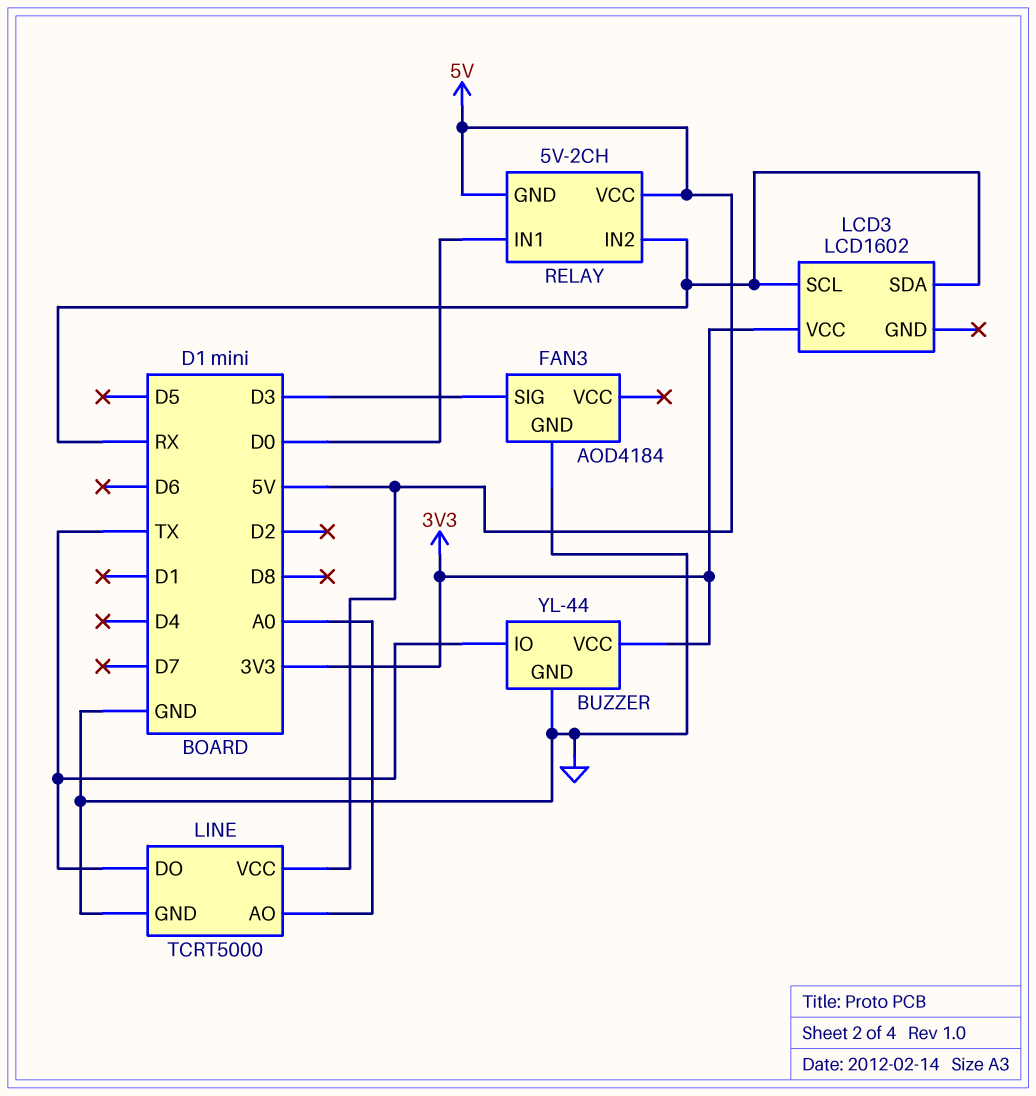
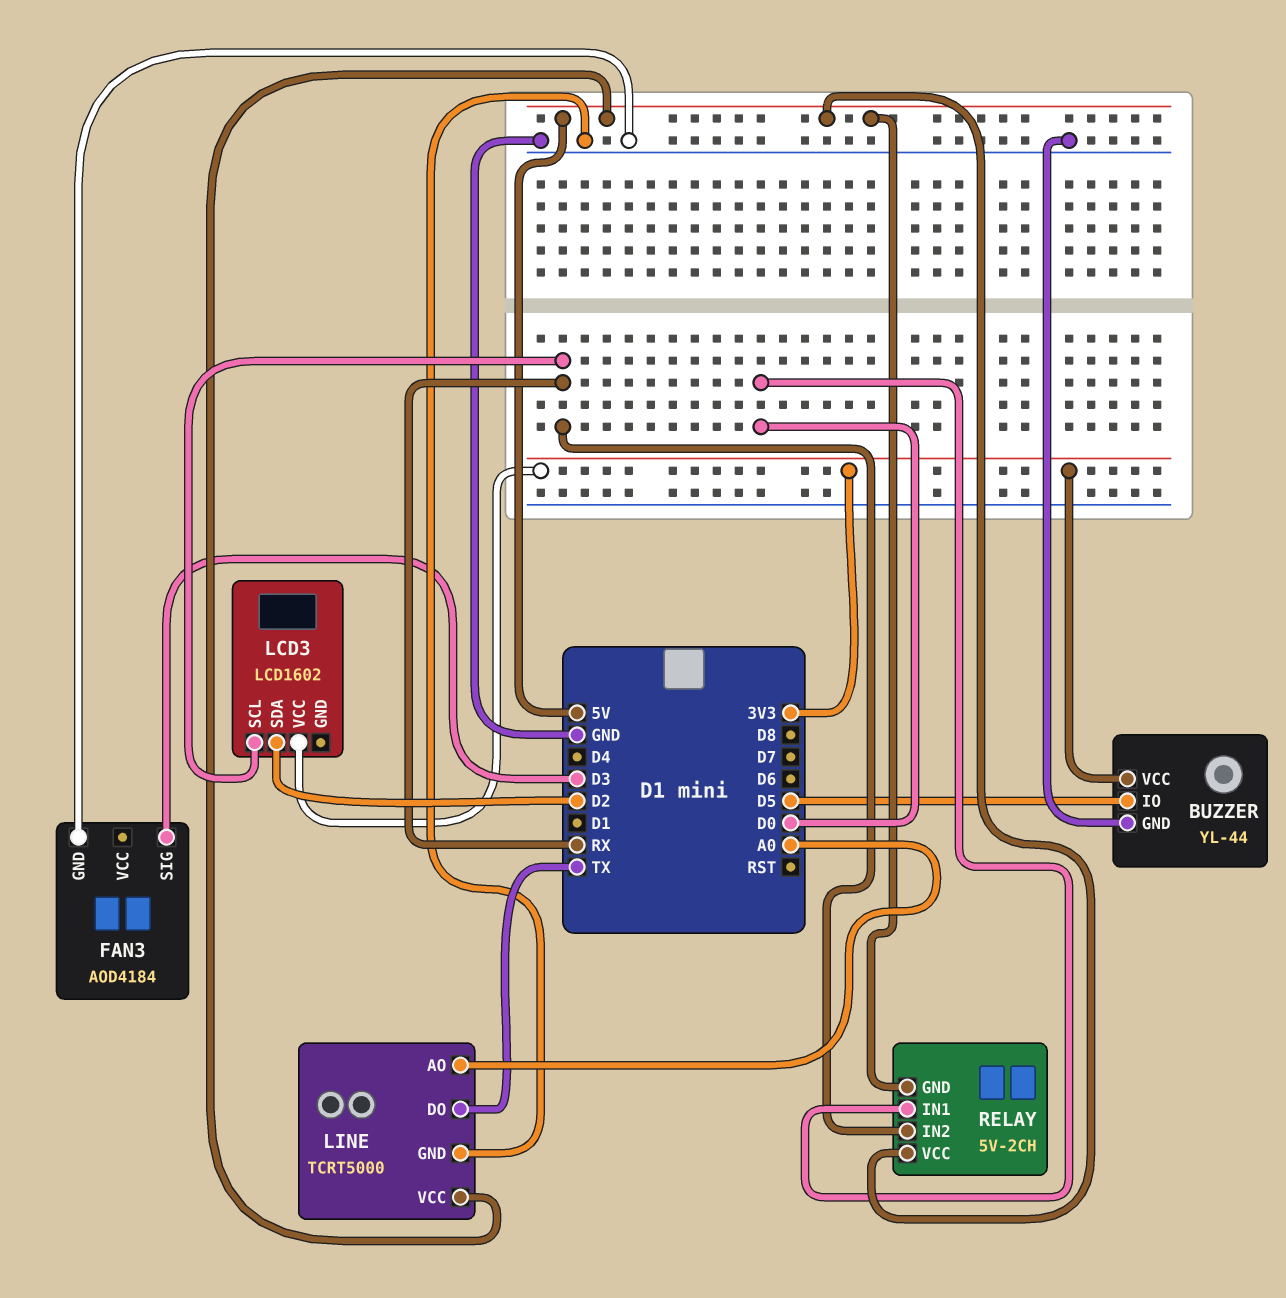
BUZZER pin IO: TX -> D5
LCD3 pin SDA: RX -> D2

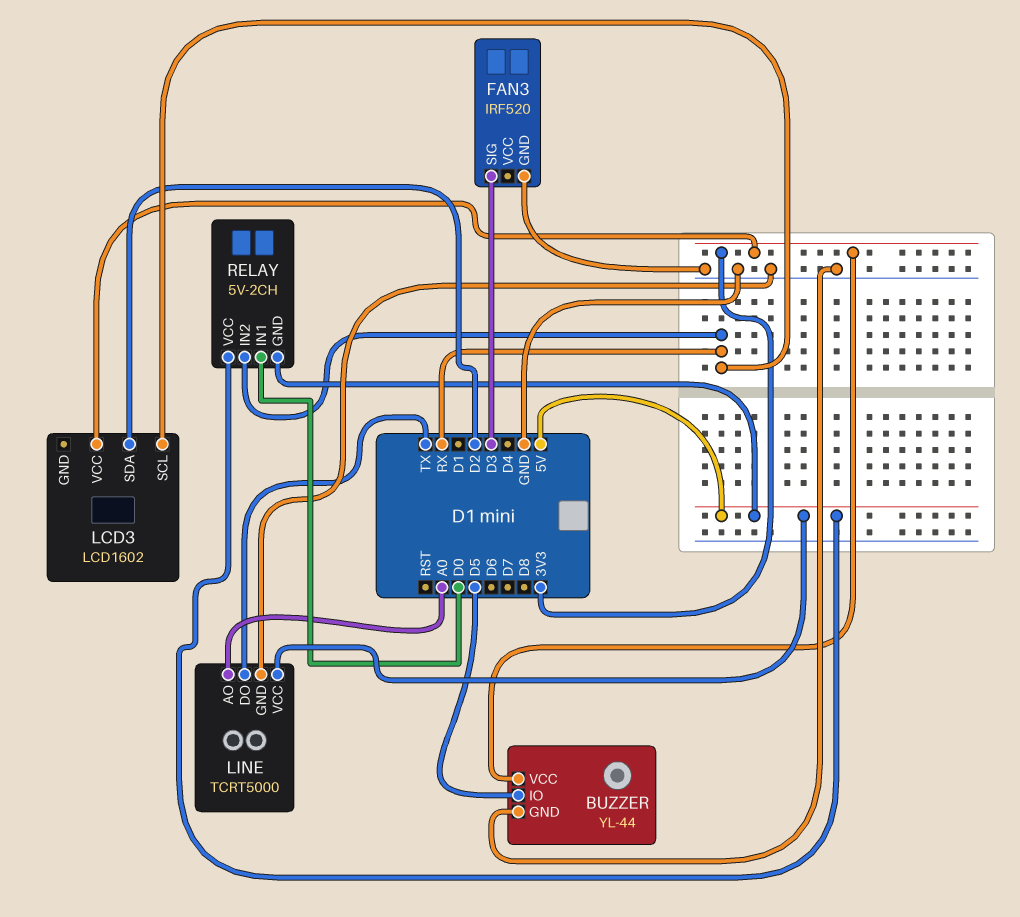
FAN3: AOD4184 -> IRF520

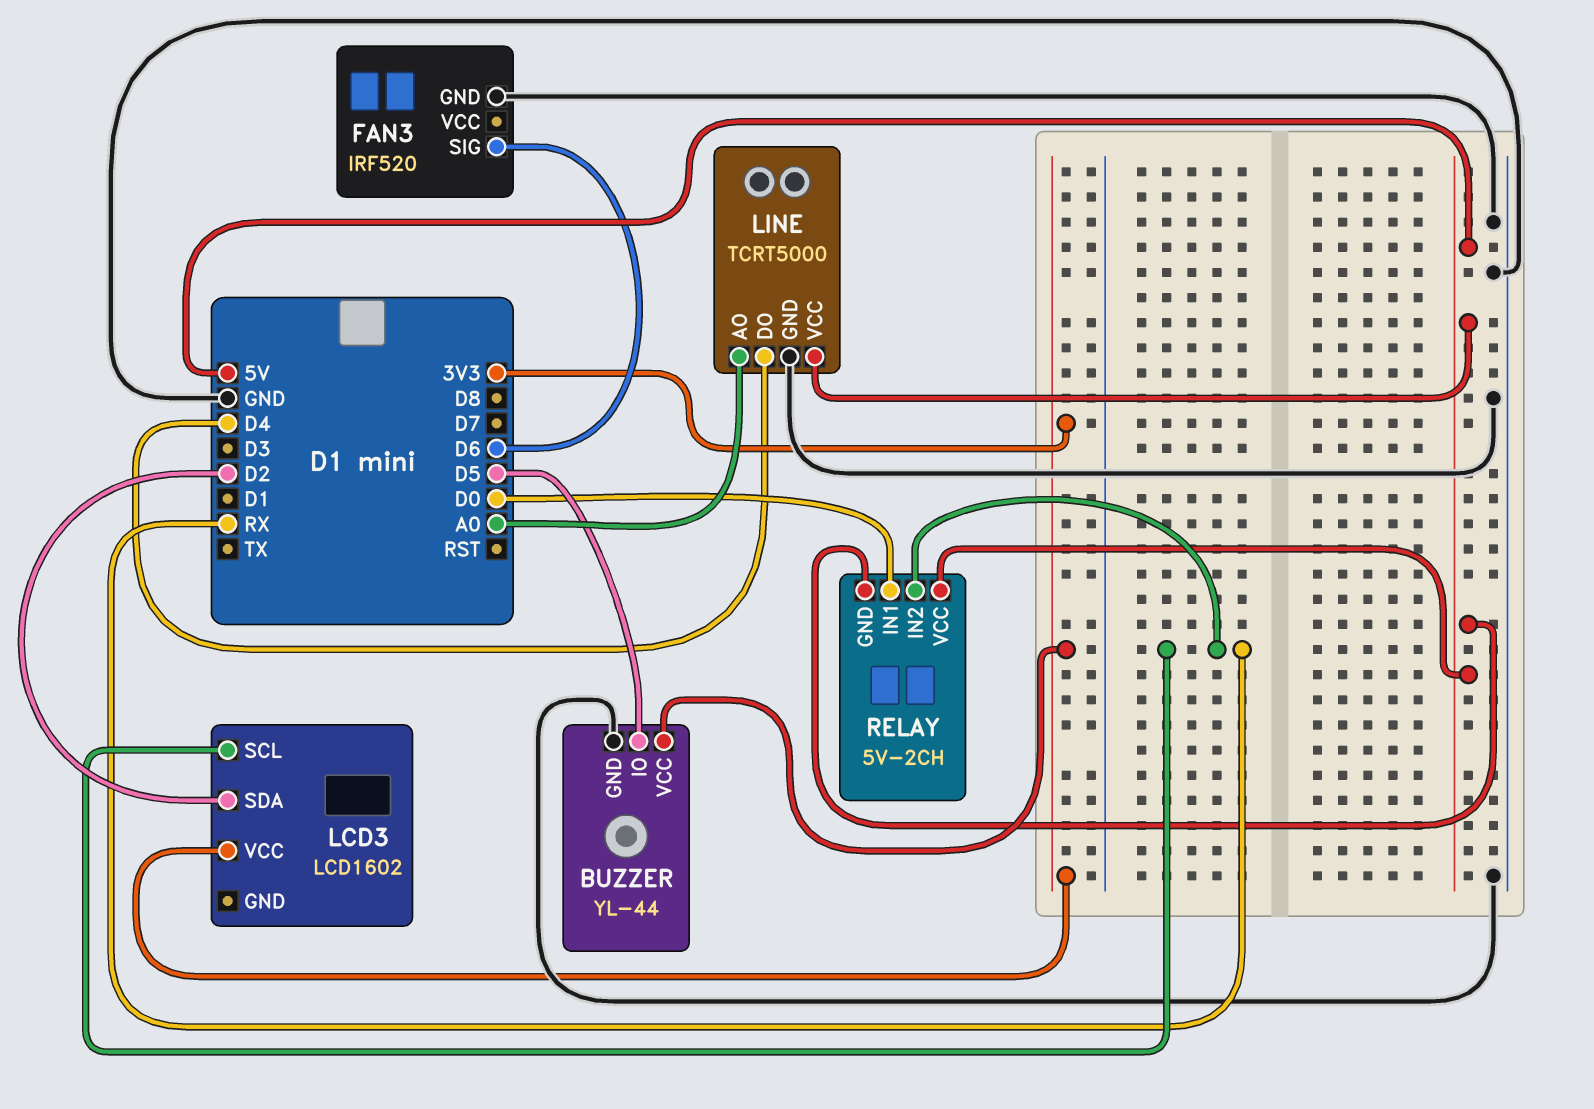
FAN3 pin SIG: D3 -> D6
LINE pin DO: TX -> D4

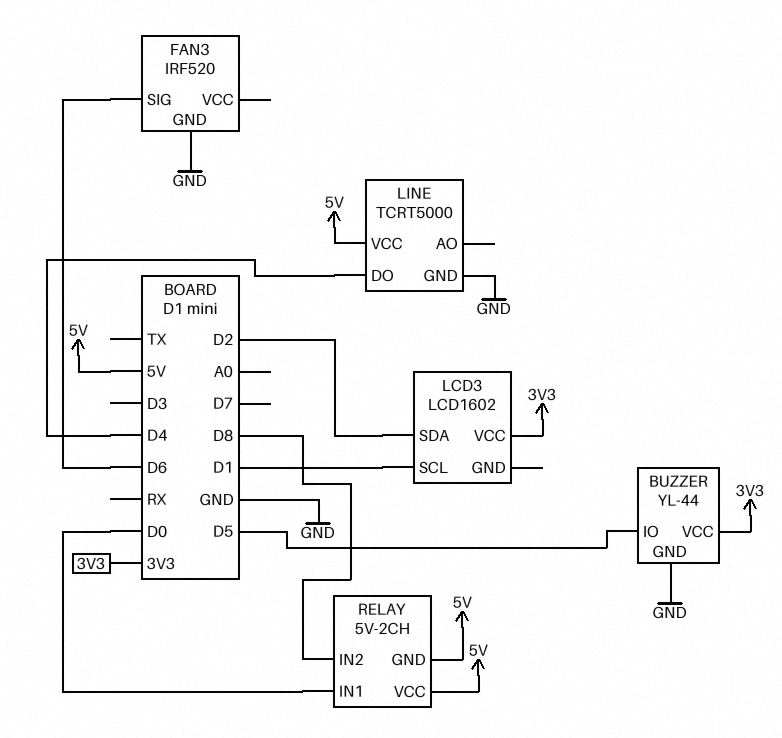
LCD3 pin SCL: RX -> D1
LINE pin AO: A0 -> none
RELAY pin IN2: RX -> D8

